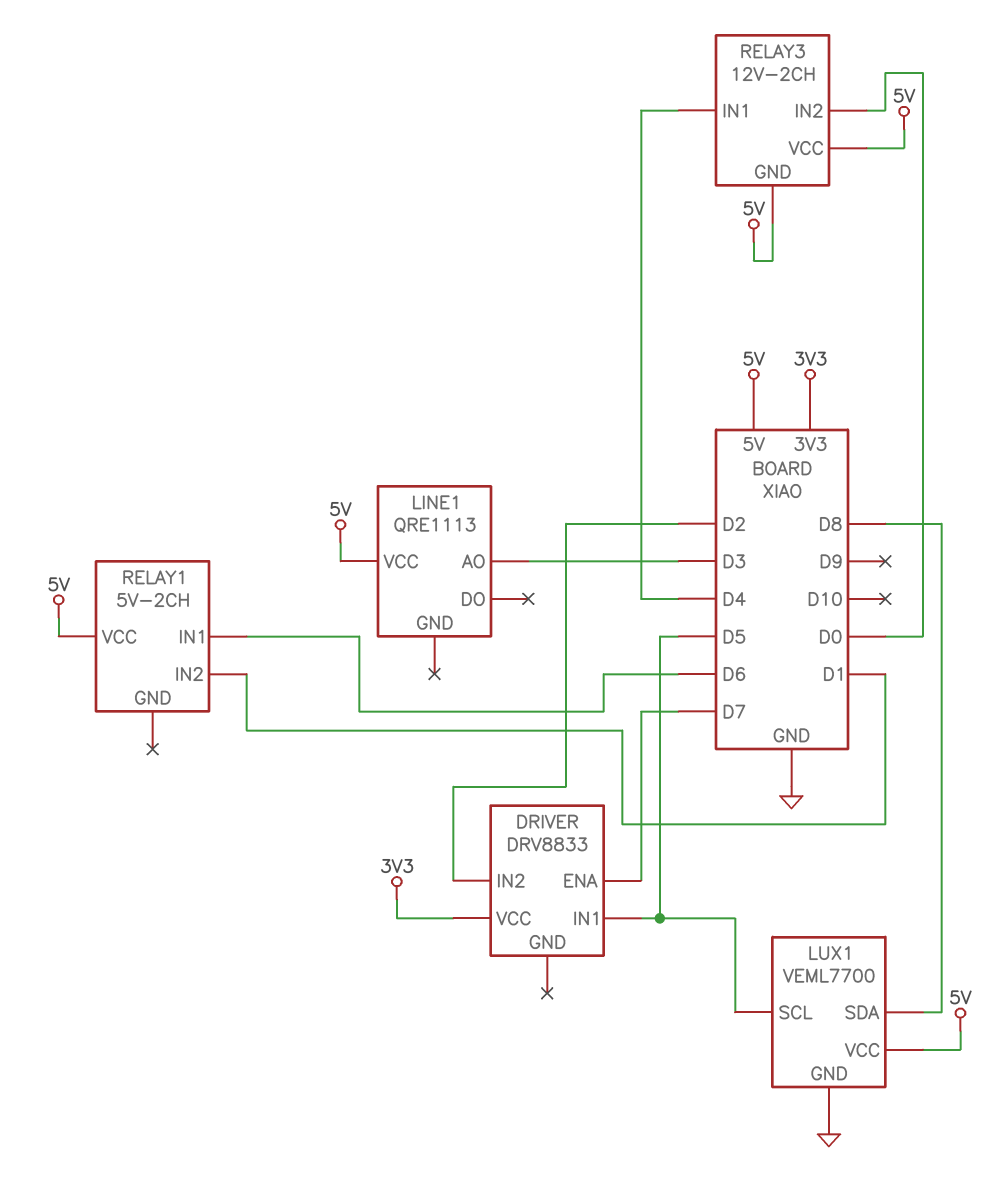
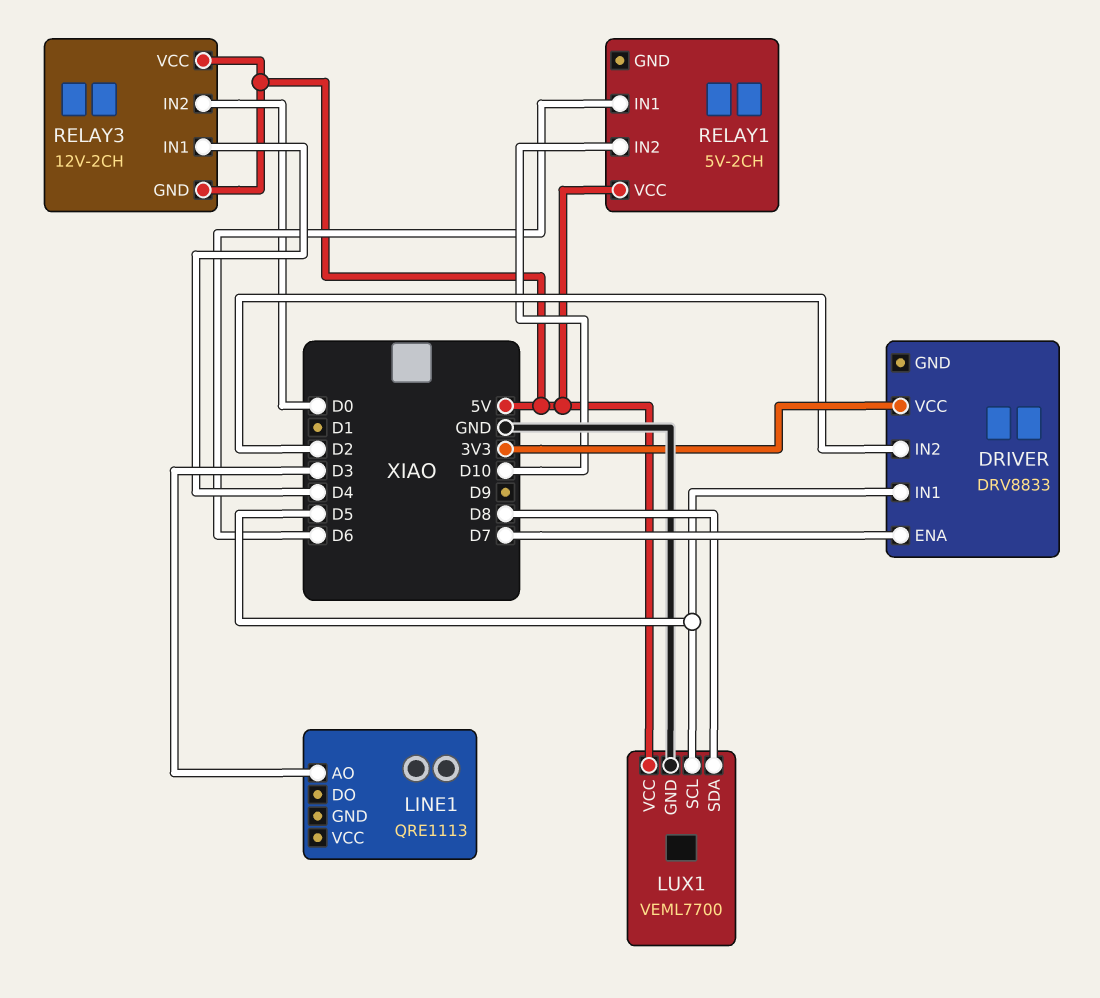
LINE1 pin VCC: 5V -> none
RELAY1 pin IN2: D1 -> D10

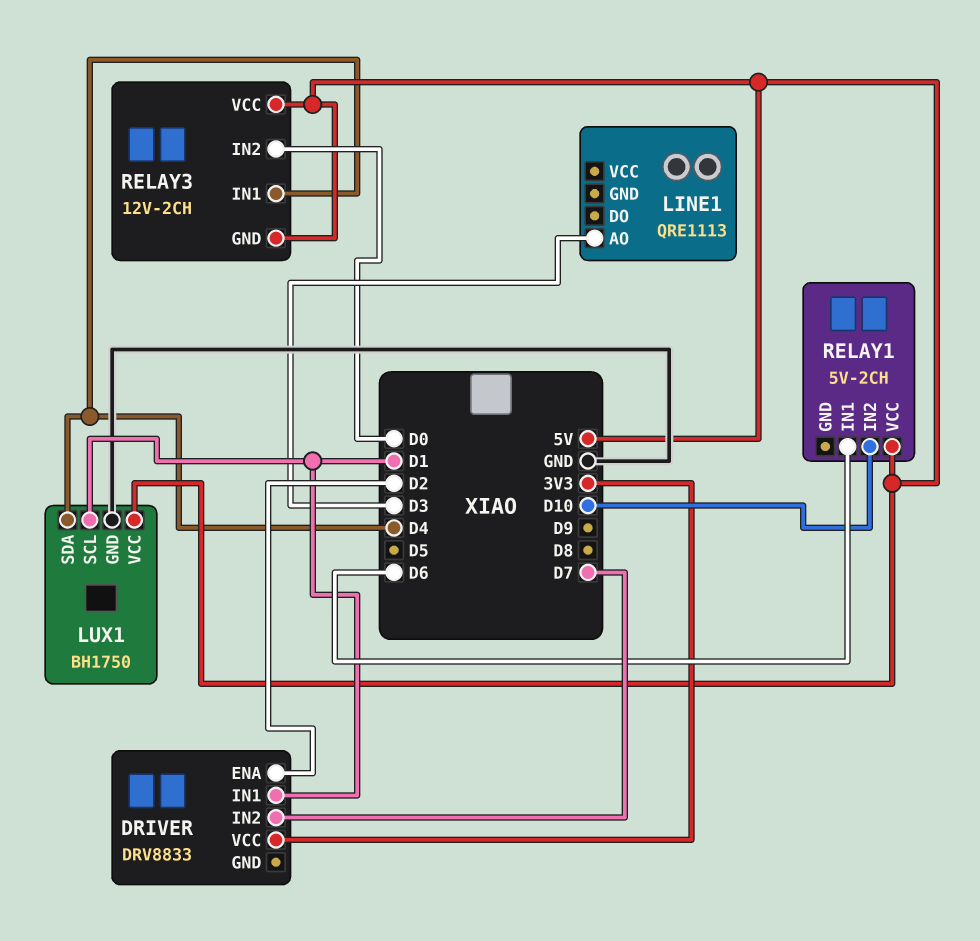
DRIVER pin ENA: D7 -> D2
DRIVER pin IN1: D5 -> D1
DRIVER pin IN2: D2 -> D7
LUX1: VEML7700 -> BH1750
LUX1 pin SCL: D5 -> D1
LUX1 pin SDA: D8 -> D4

